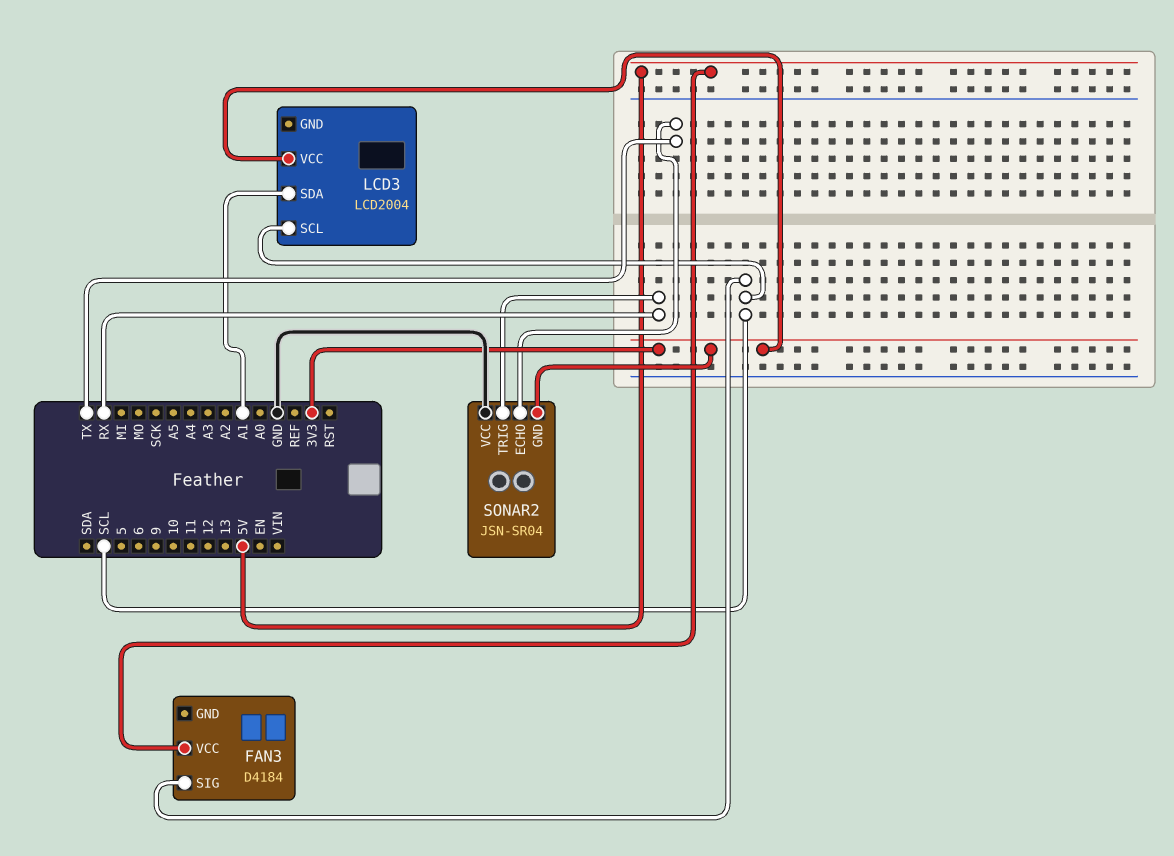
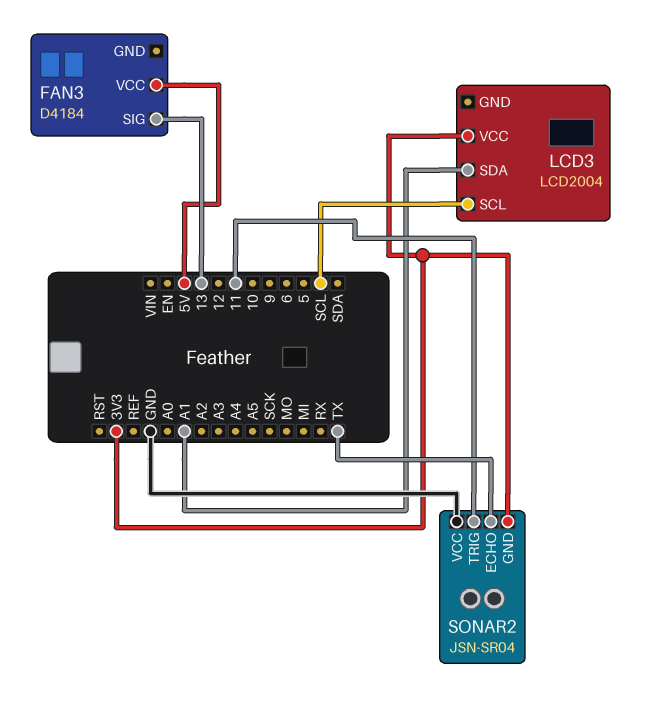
FAN3 pin SIG: SCL -> 13
SONAR2 pin TRIG: RX -> 11

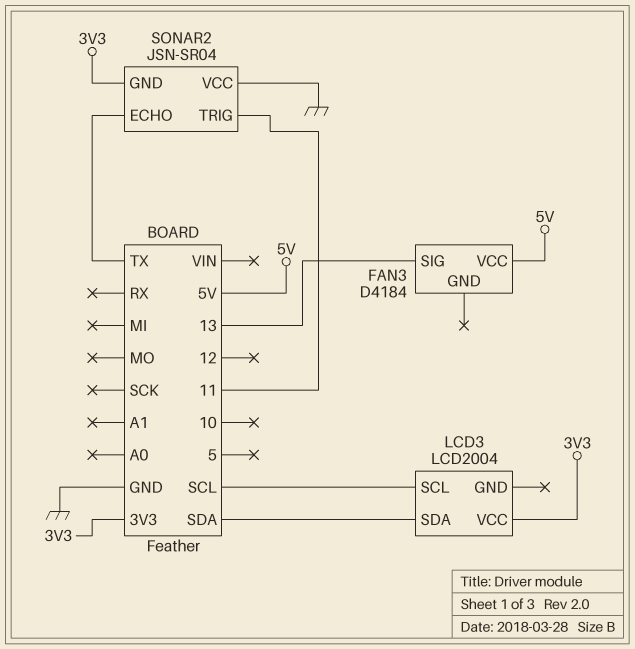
LCD3 pin SDA: A1 -> SDA

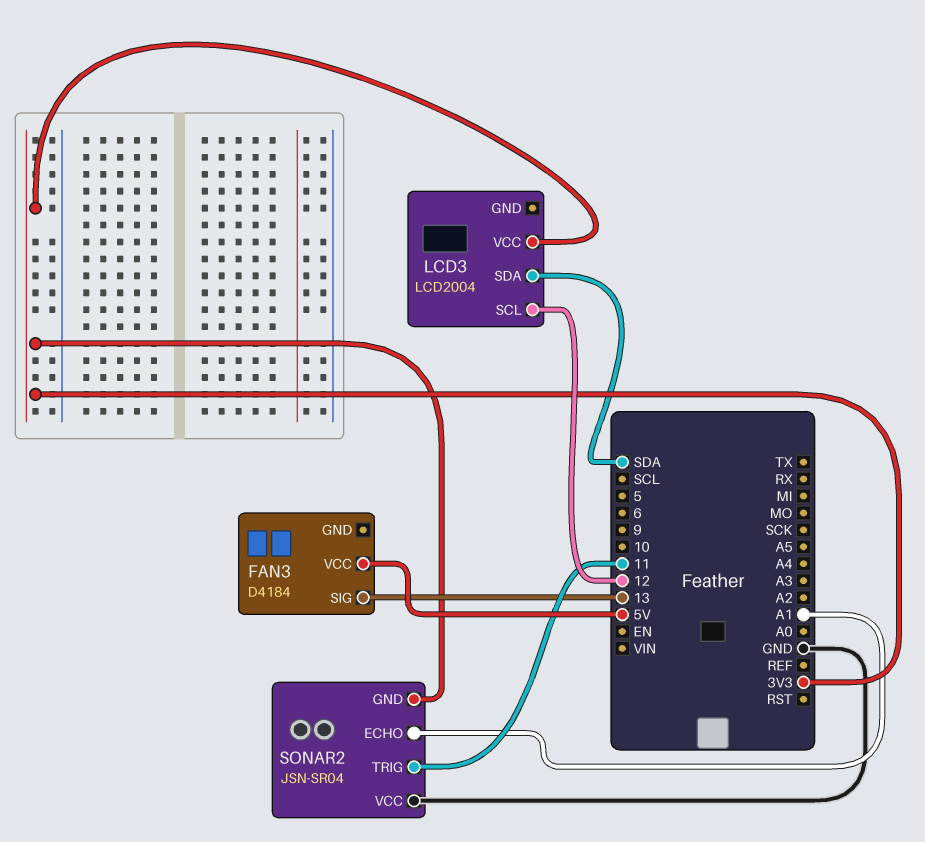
LCD3 pin SCL: SCL -> 12
SONAR2 pin ECHO: TX -> A1

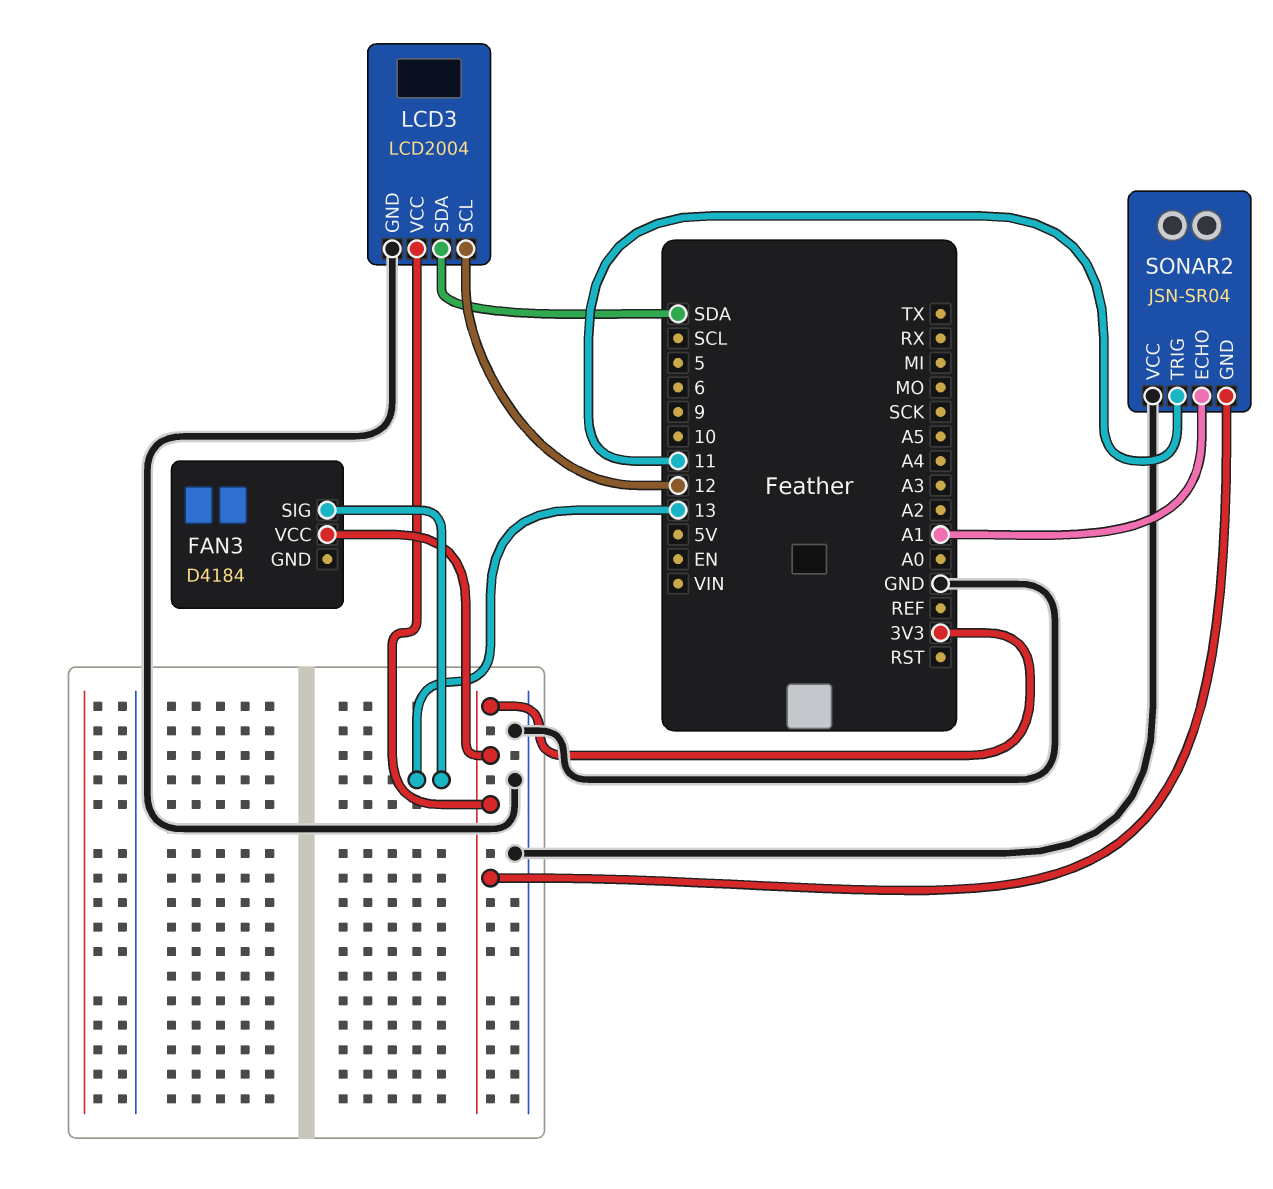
FAN3 pin VCC: 5V -> 3V3
LCD3 pin GND: none -> GND

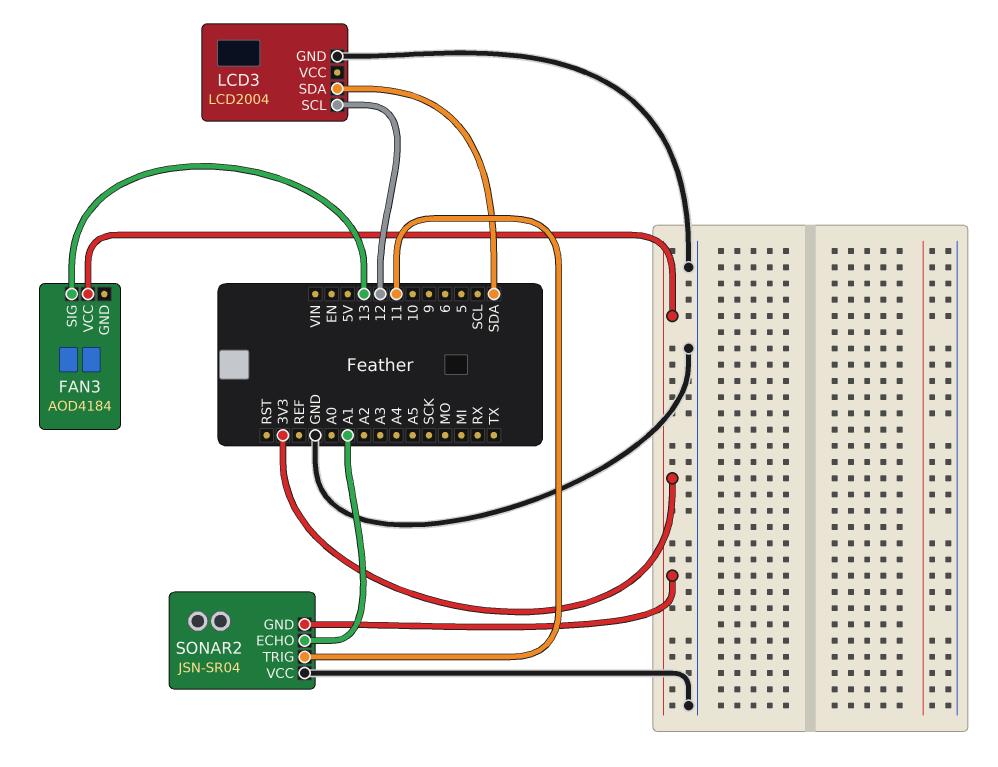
FAN3: D4184 -> AOD4184
LCD3 pin VCC: 3V3 -> none

